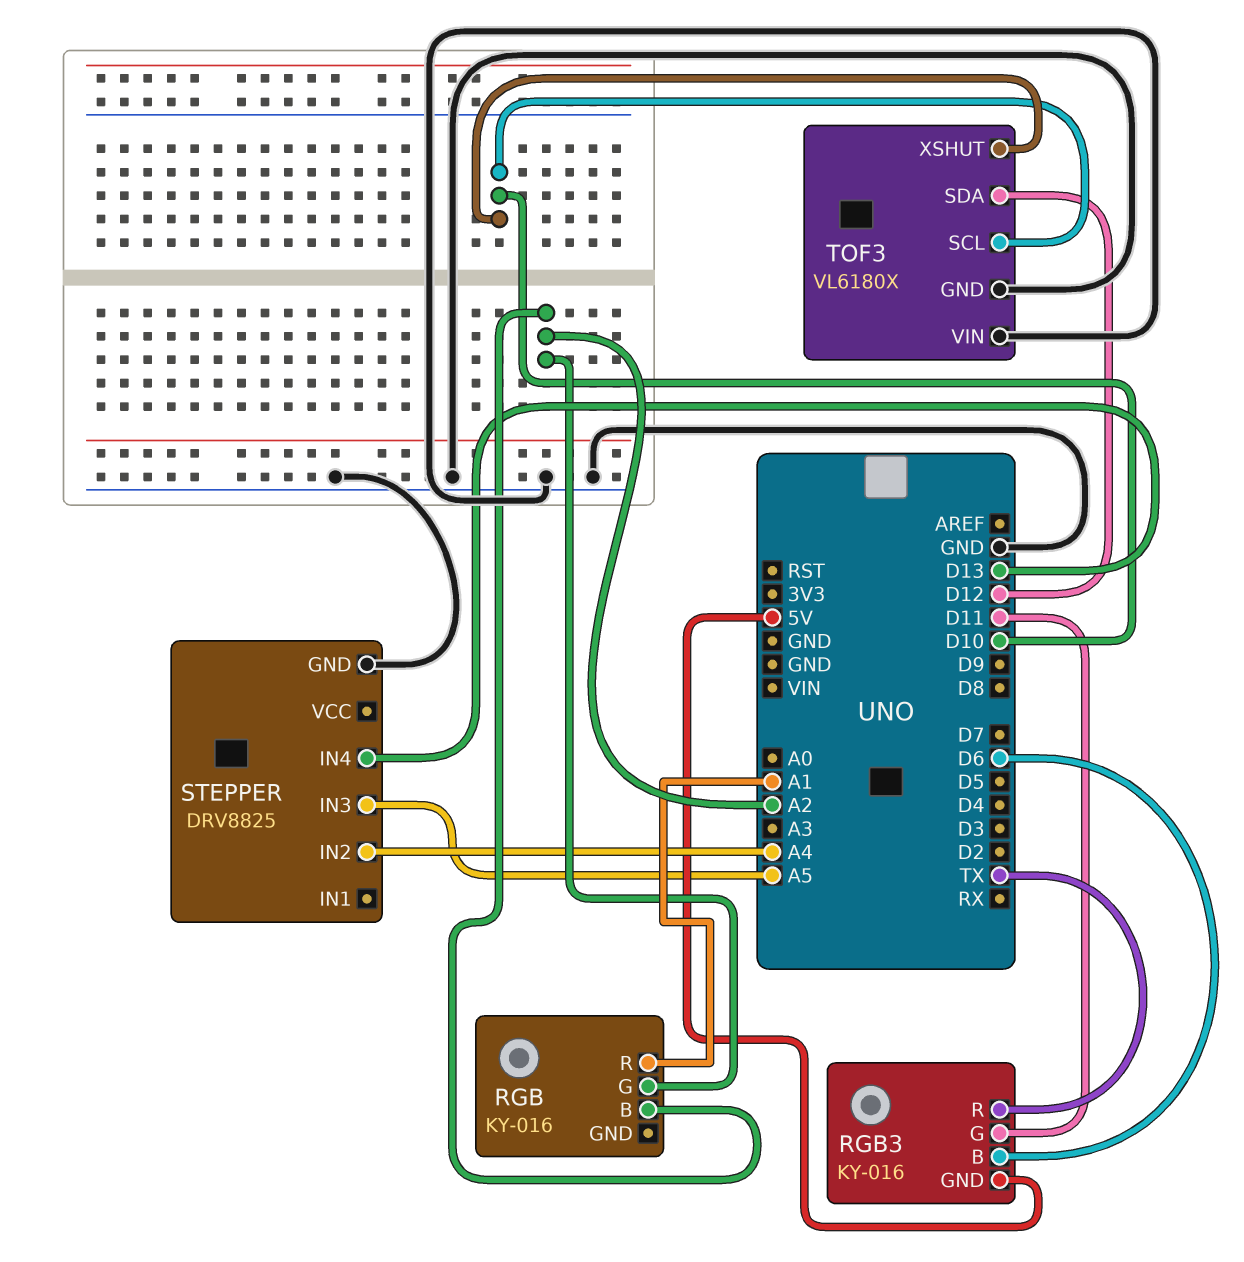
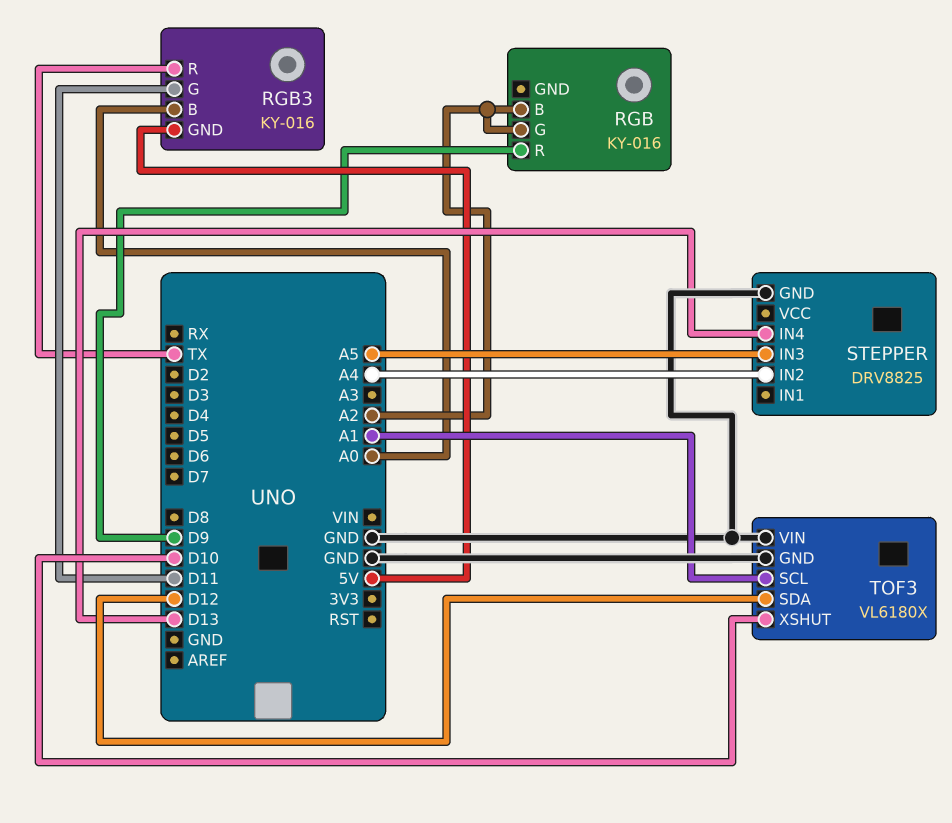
RGB pin R: A1 -> D9
RGB3 pin B: D6 -> A0
TOF3 pin SCL: D10 -> A1

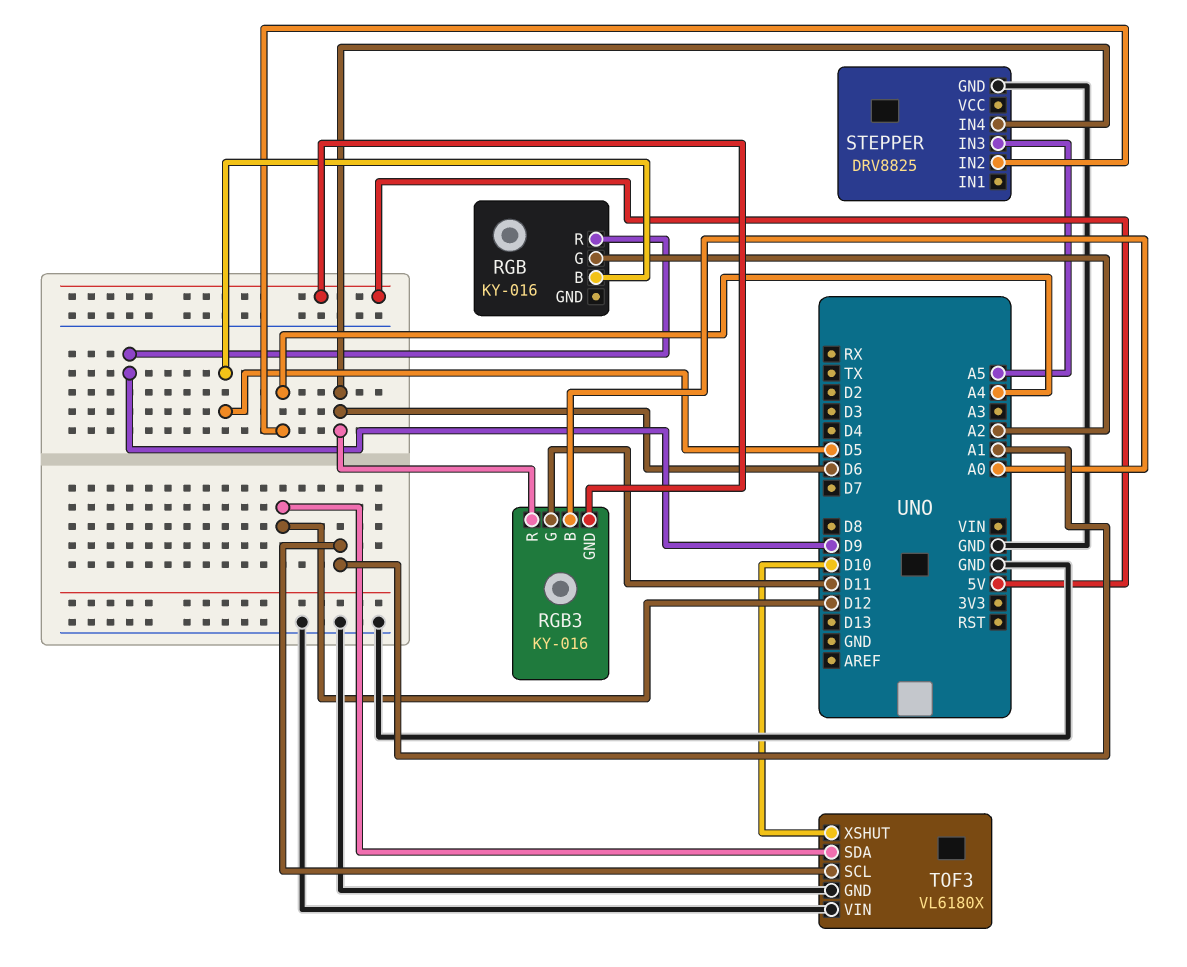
RGB pin B: A2 -> D5
RGB3 pin R: TX -> D6
STEPPER pin IN4: D13 -> D6

